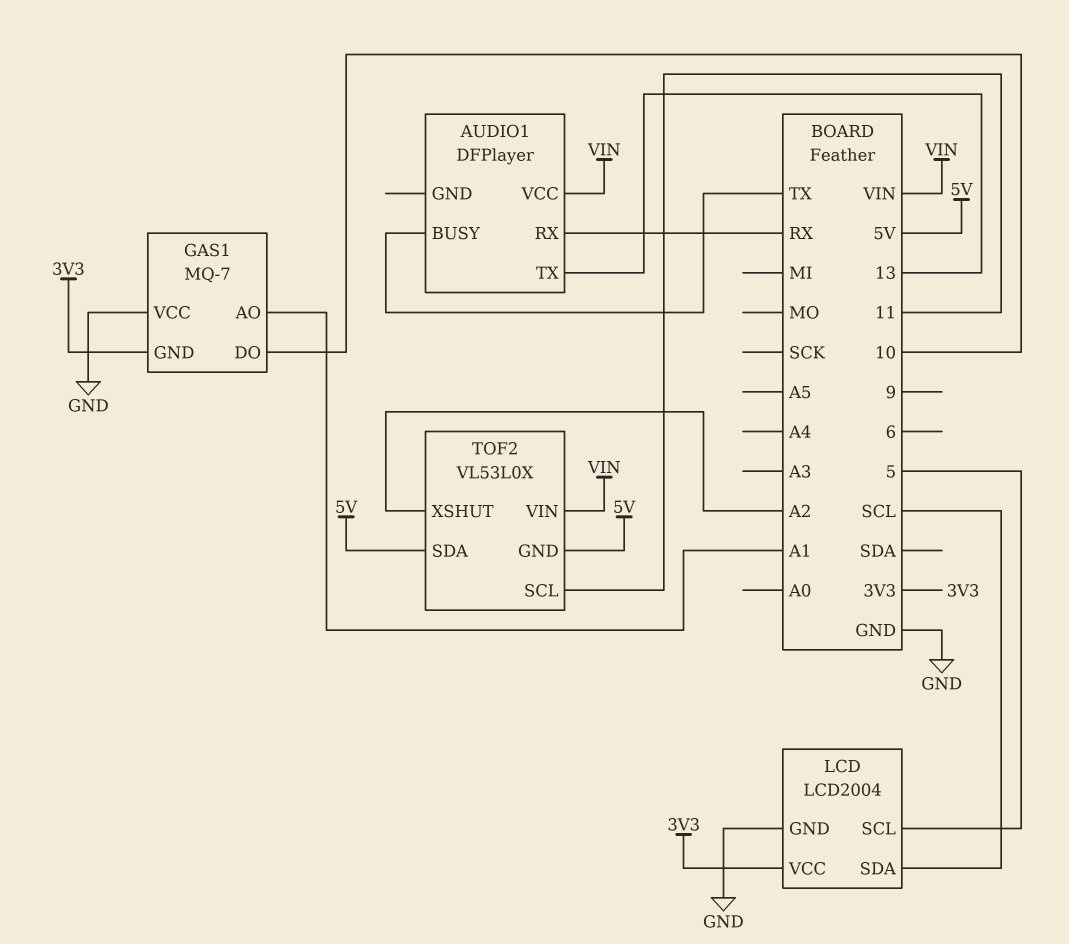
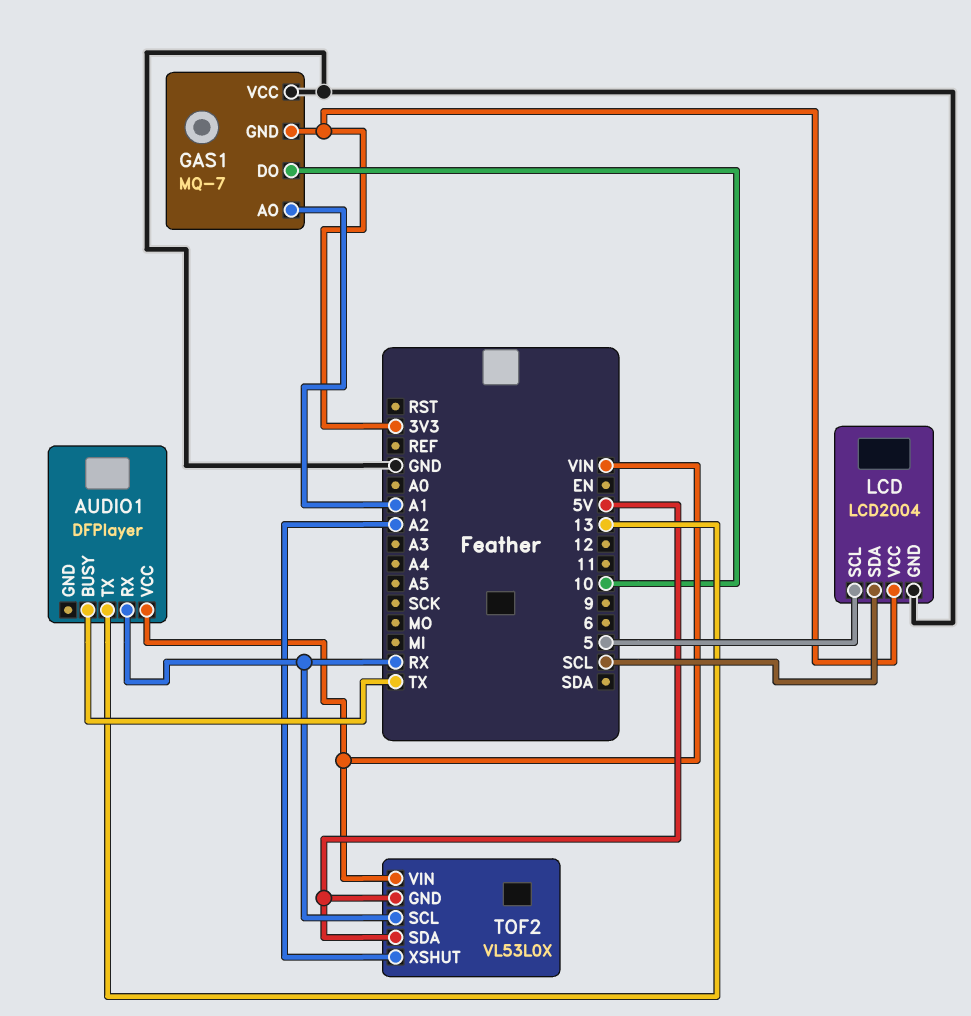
TOF2 pin SCL: 11 -> RX

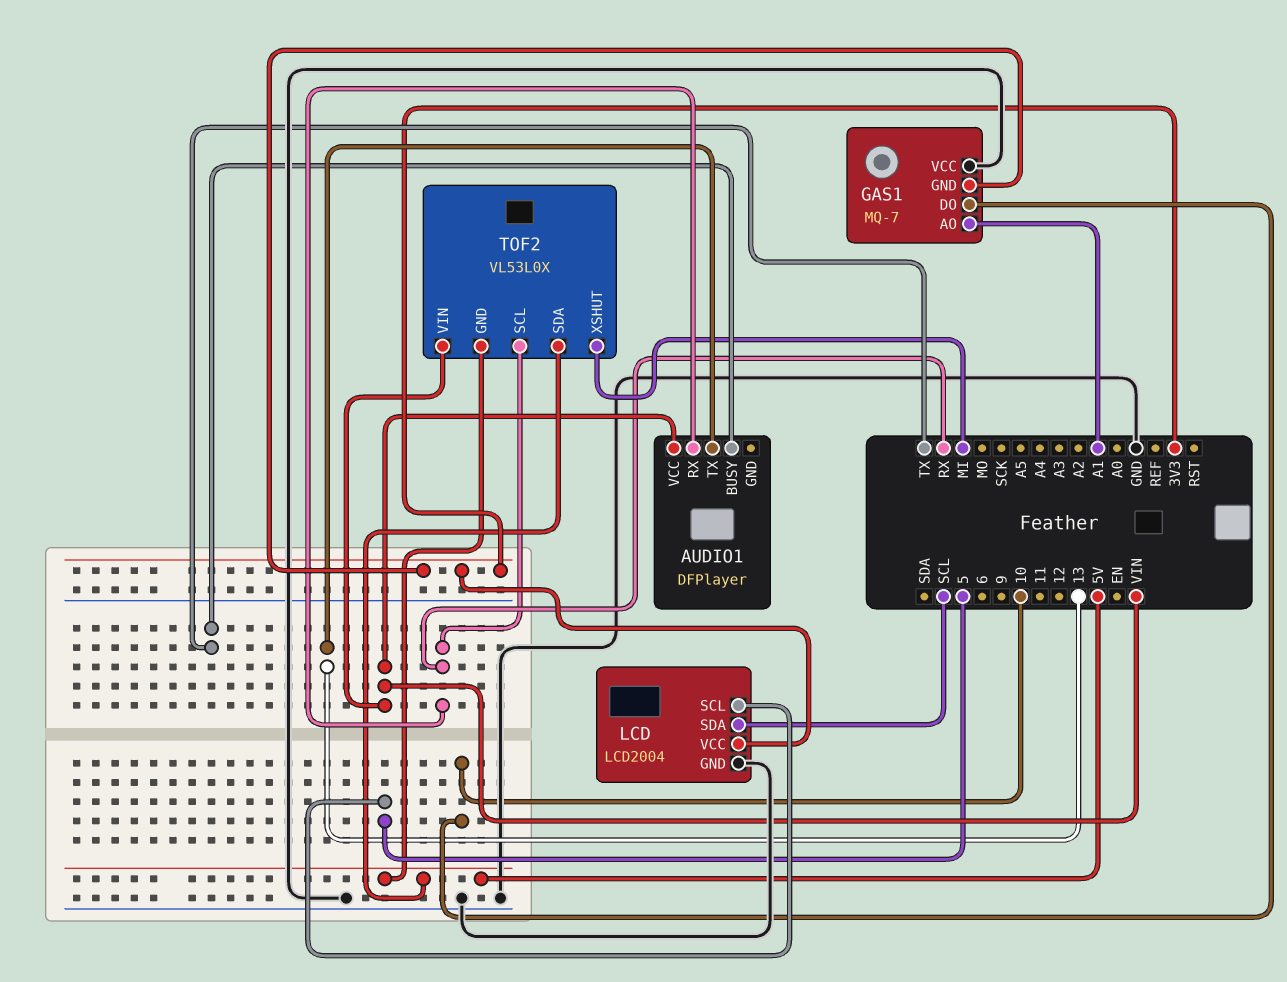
TOF2 pin XSHUT: A2 -> MI

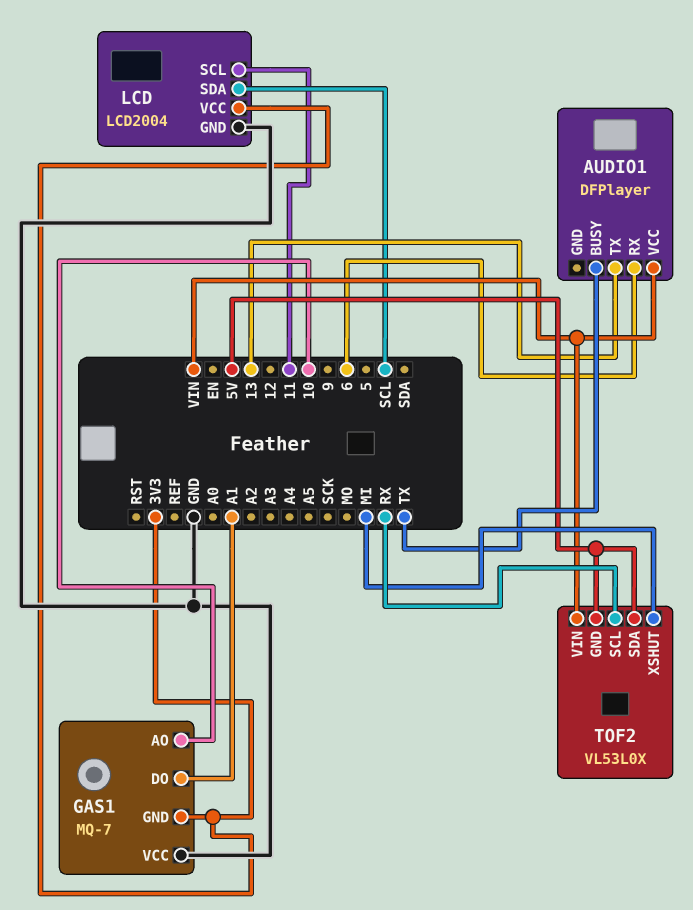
AUDIO1 pin RX: RX -> 6
GAS1 pin AO: A1 -> 10
GAS1 pin DO: 10 -> A1
LCD pin SCL: 5 -> 11

